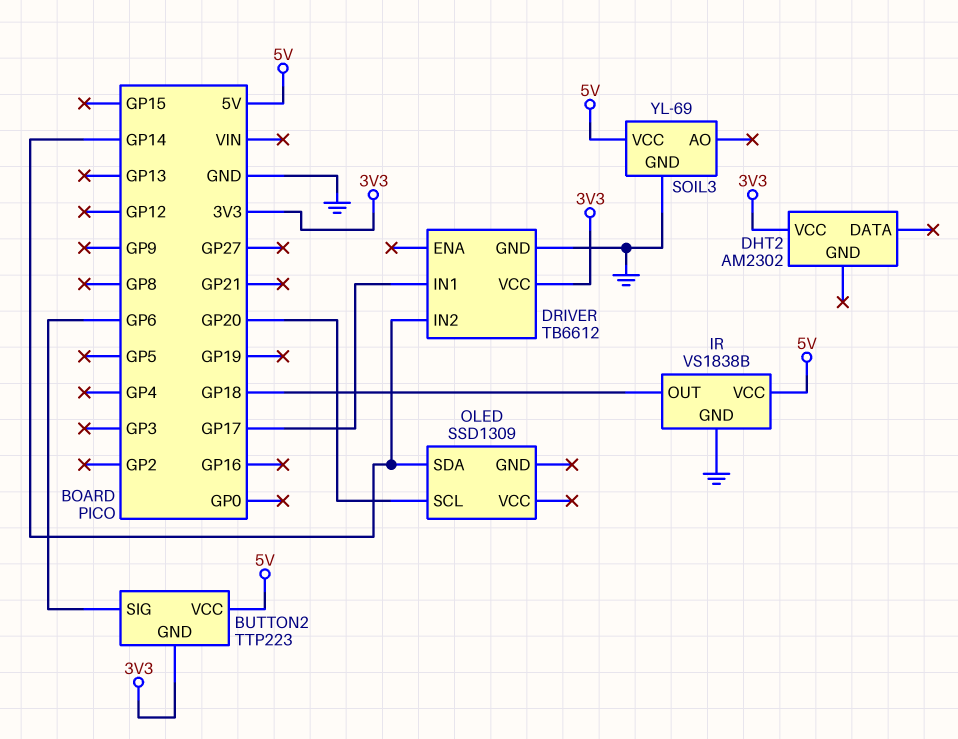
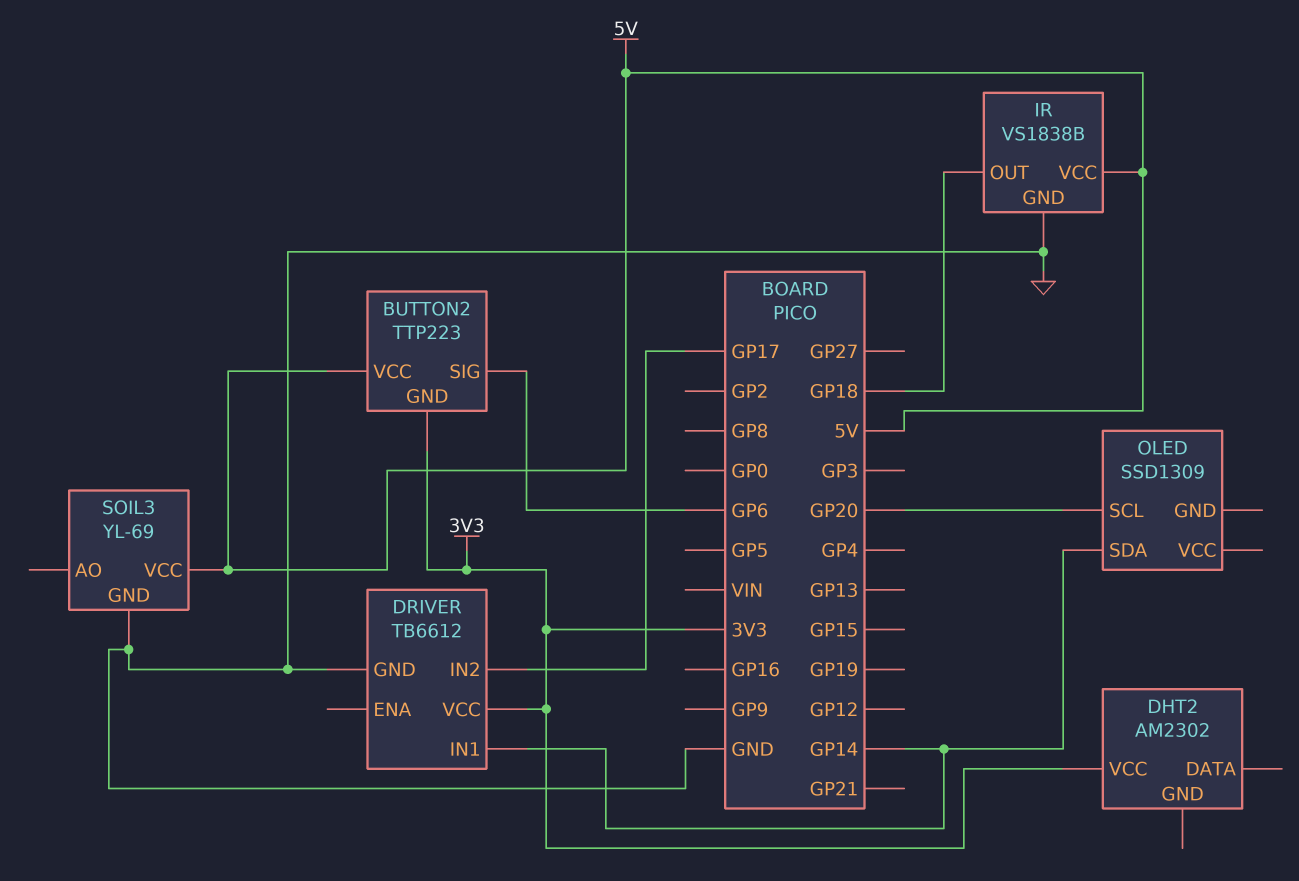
DRIVER pin IN1: GP17 -> GP14
DRIVER pin IN2: GP14 -> GP17

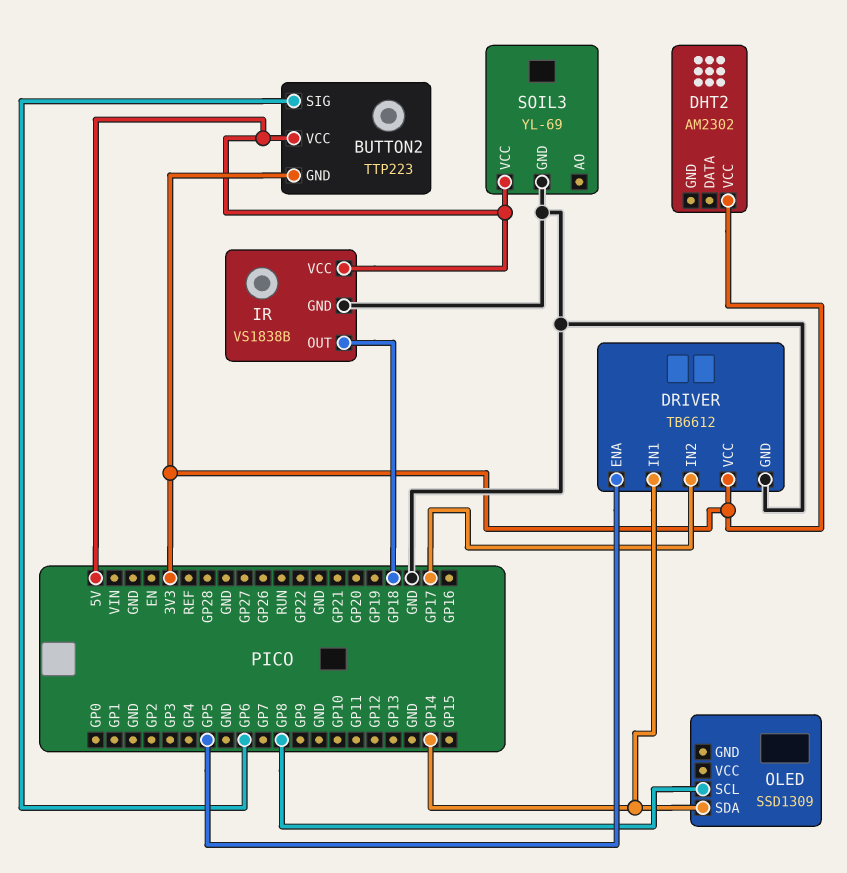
DRIVER pin ENA: none -> GP5
OLED pin SCL: GP20 -> GP8

